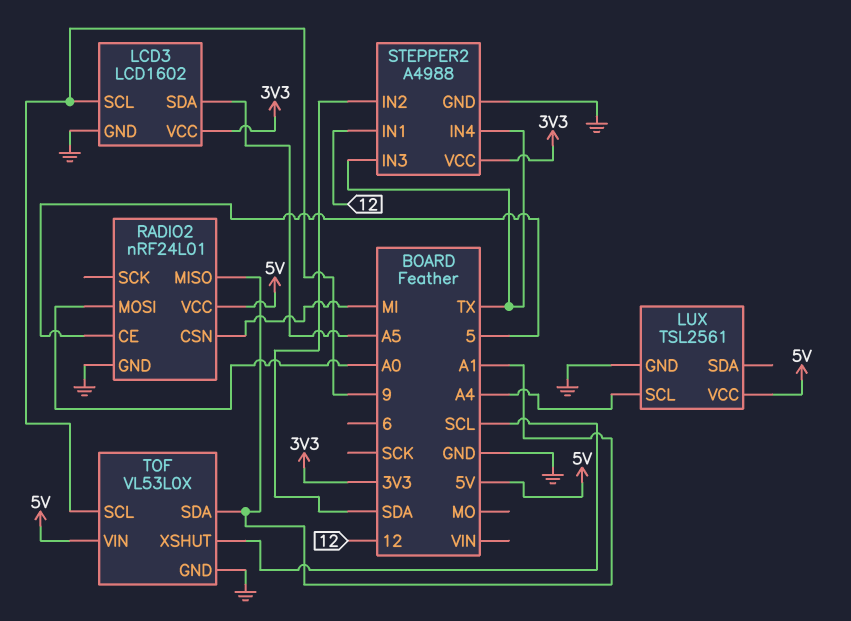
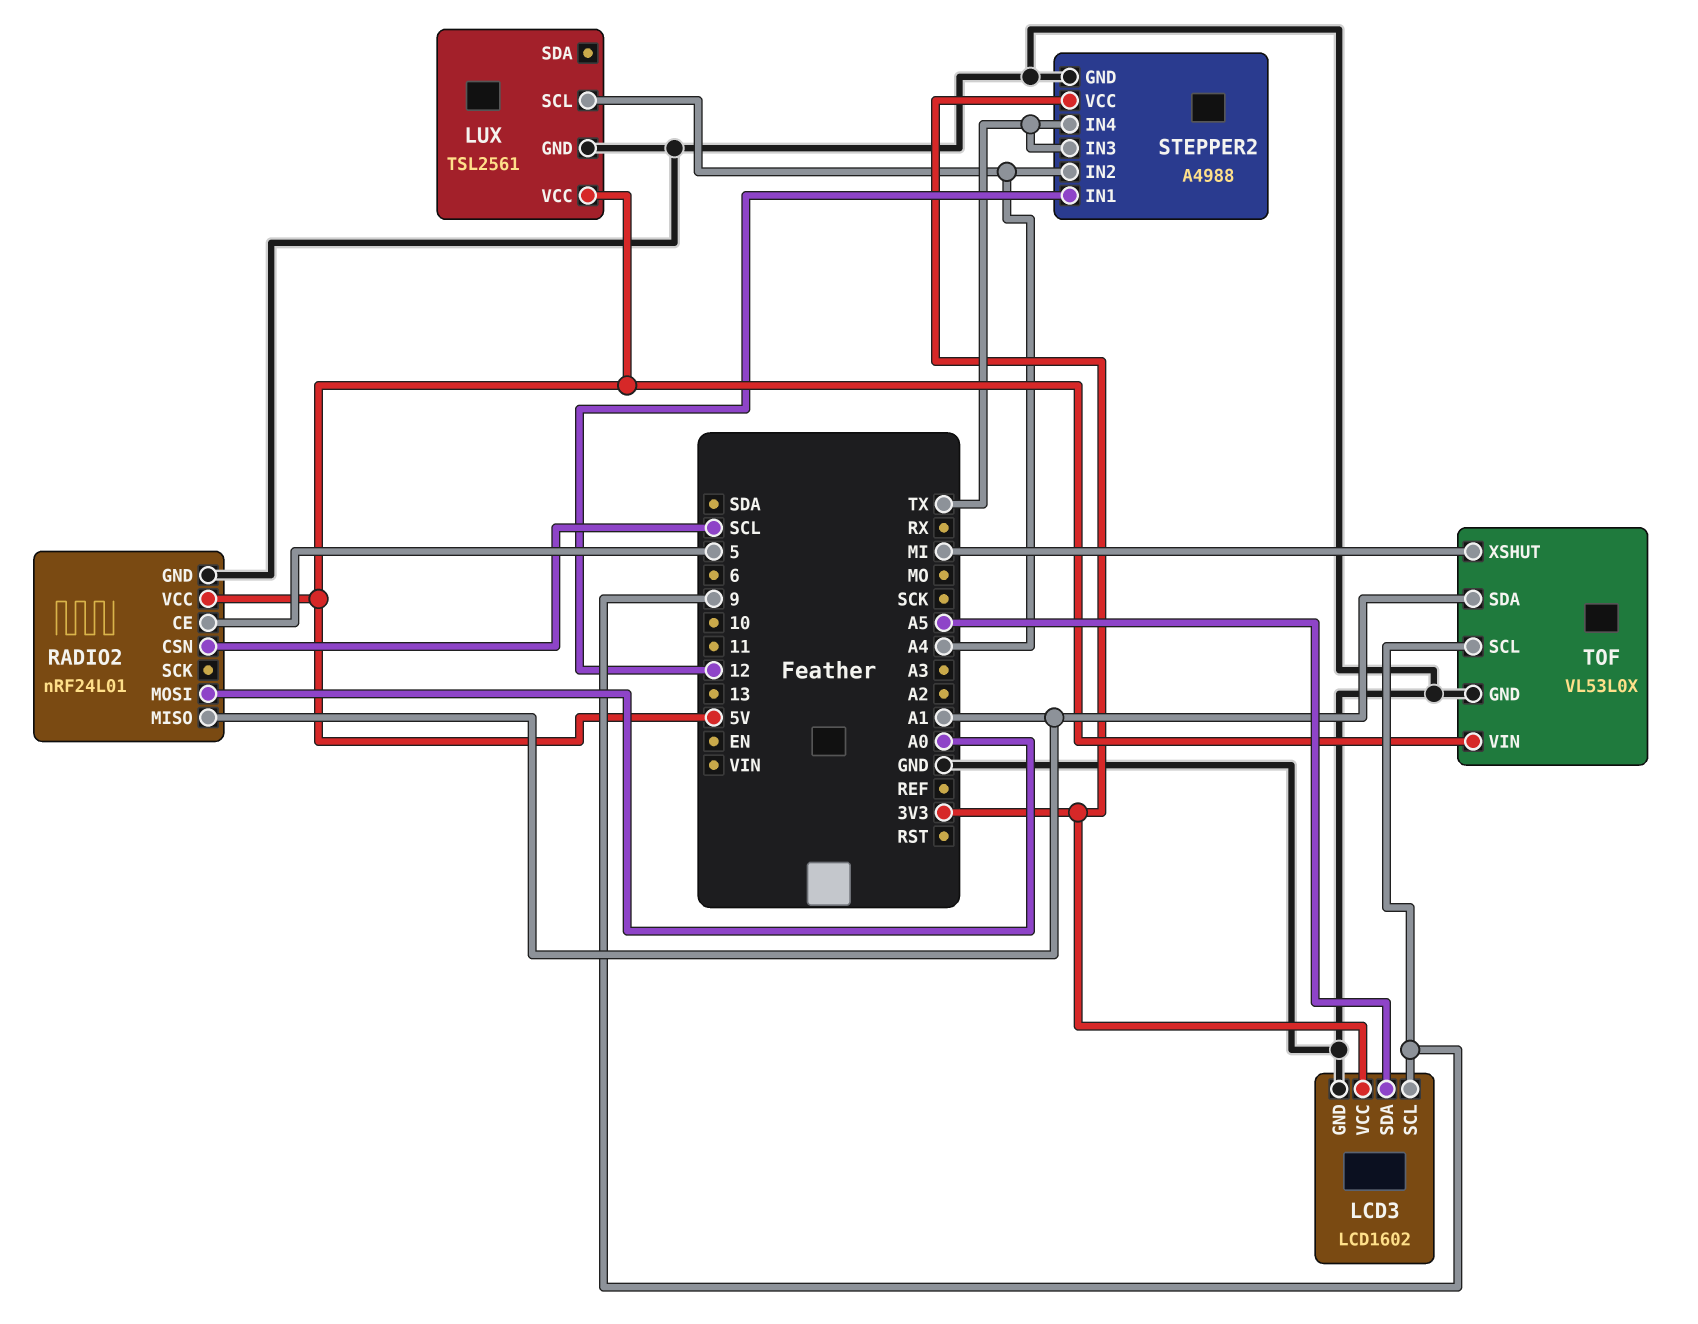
RADIO2 pin CSN: MI -> SCL
STEPPER2 pin IN2: SDA -> A4
TOF pin XSHUT: SCL -> MI

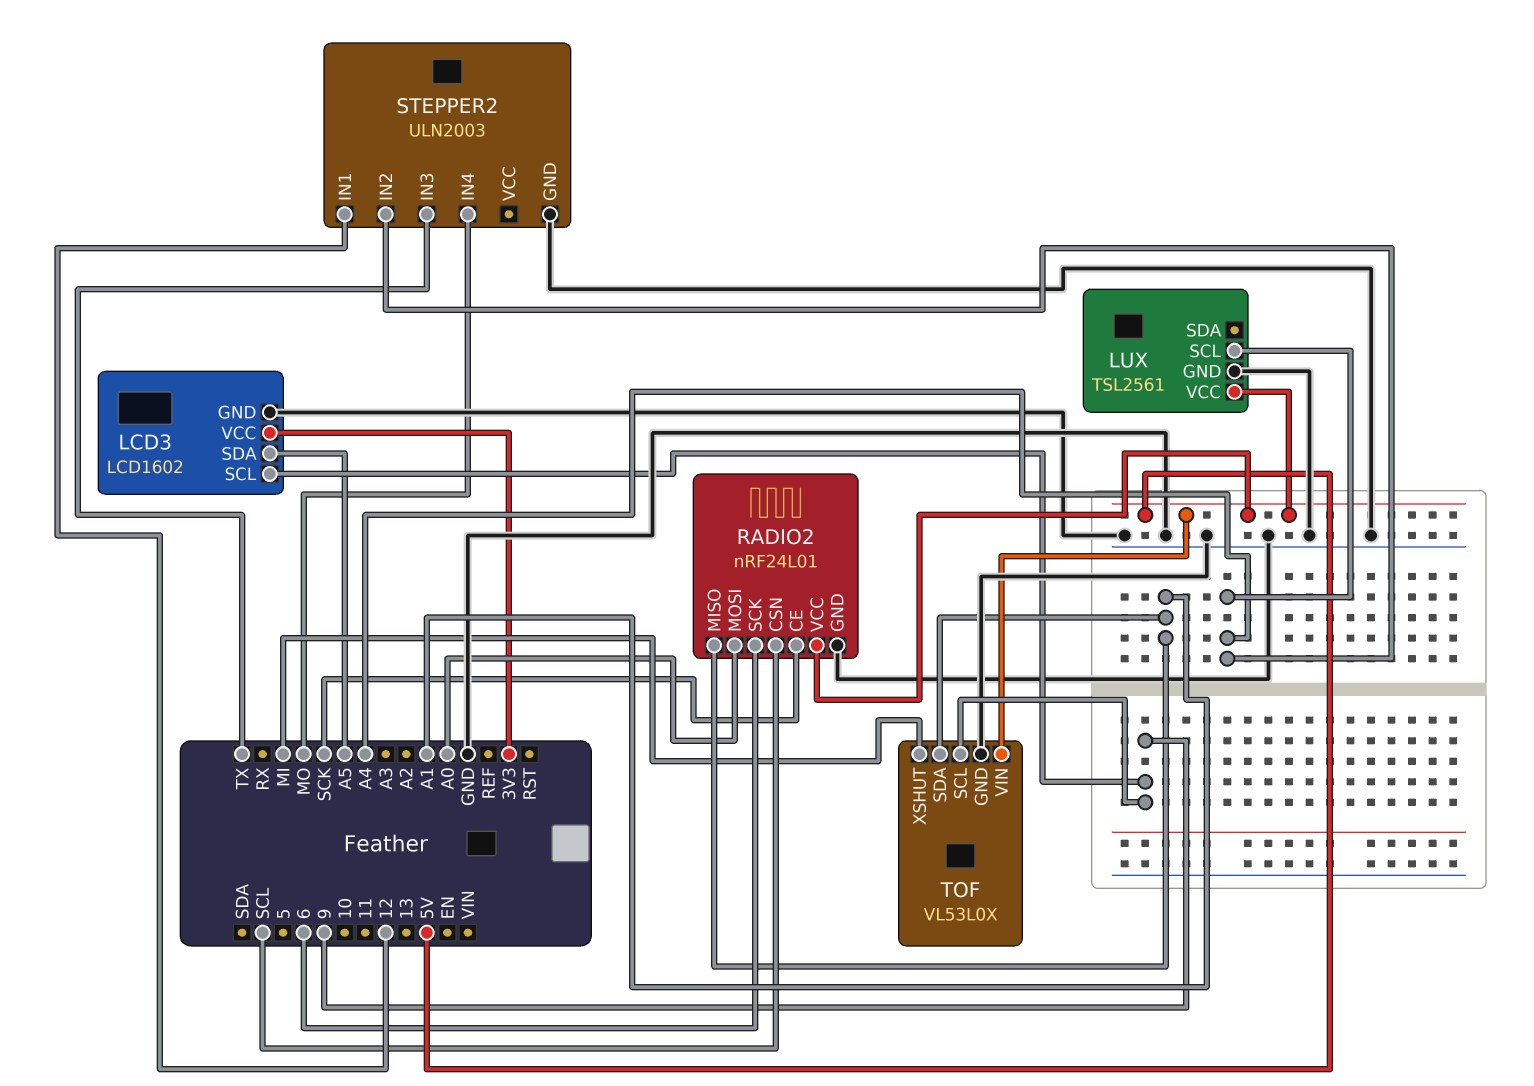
RADIO2 pin CE: 5 -> SCK
RADIO2 pin SCK: none -> 6
STEPPER2: A4988 -> ULN2003
STEPPER2 pin IN4: TX -> MO
STEPPER2 pin VCC: 3V3 -> none

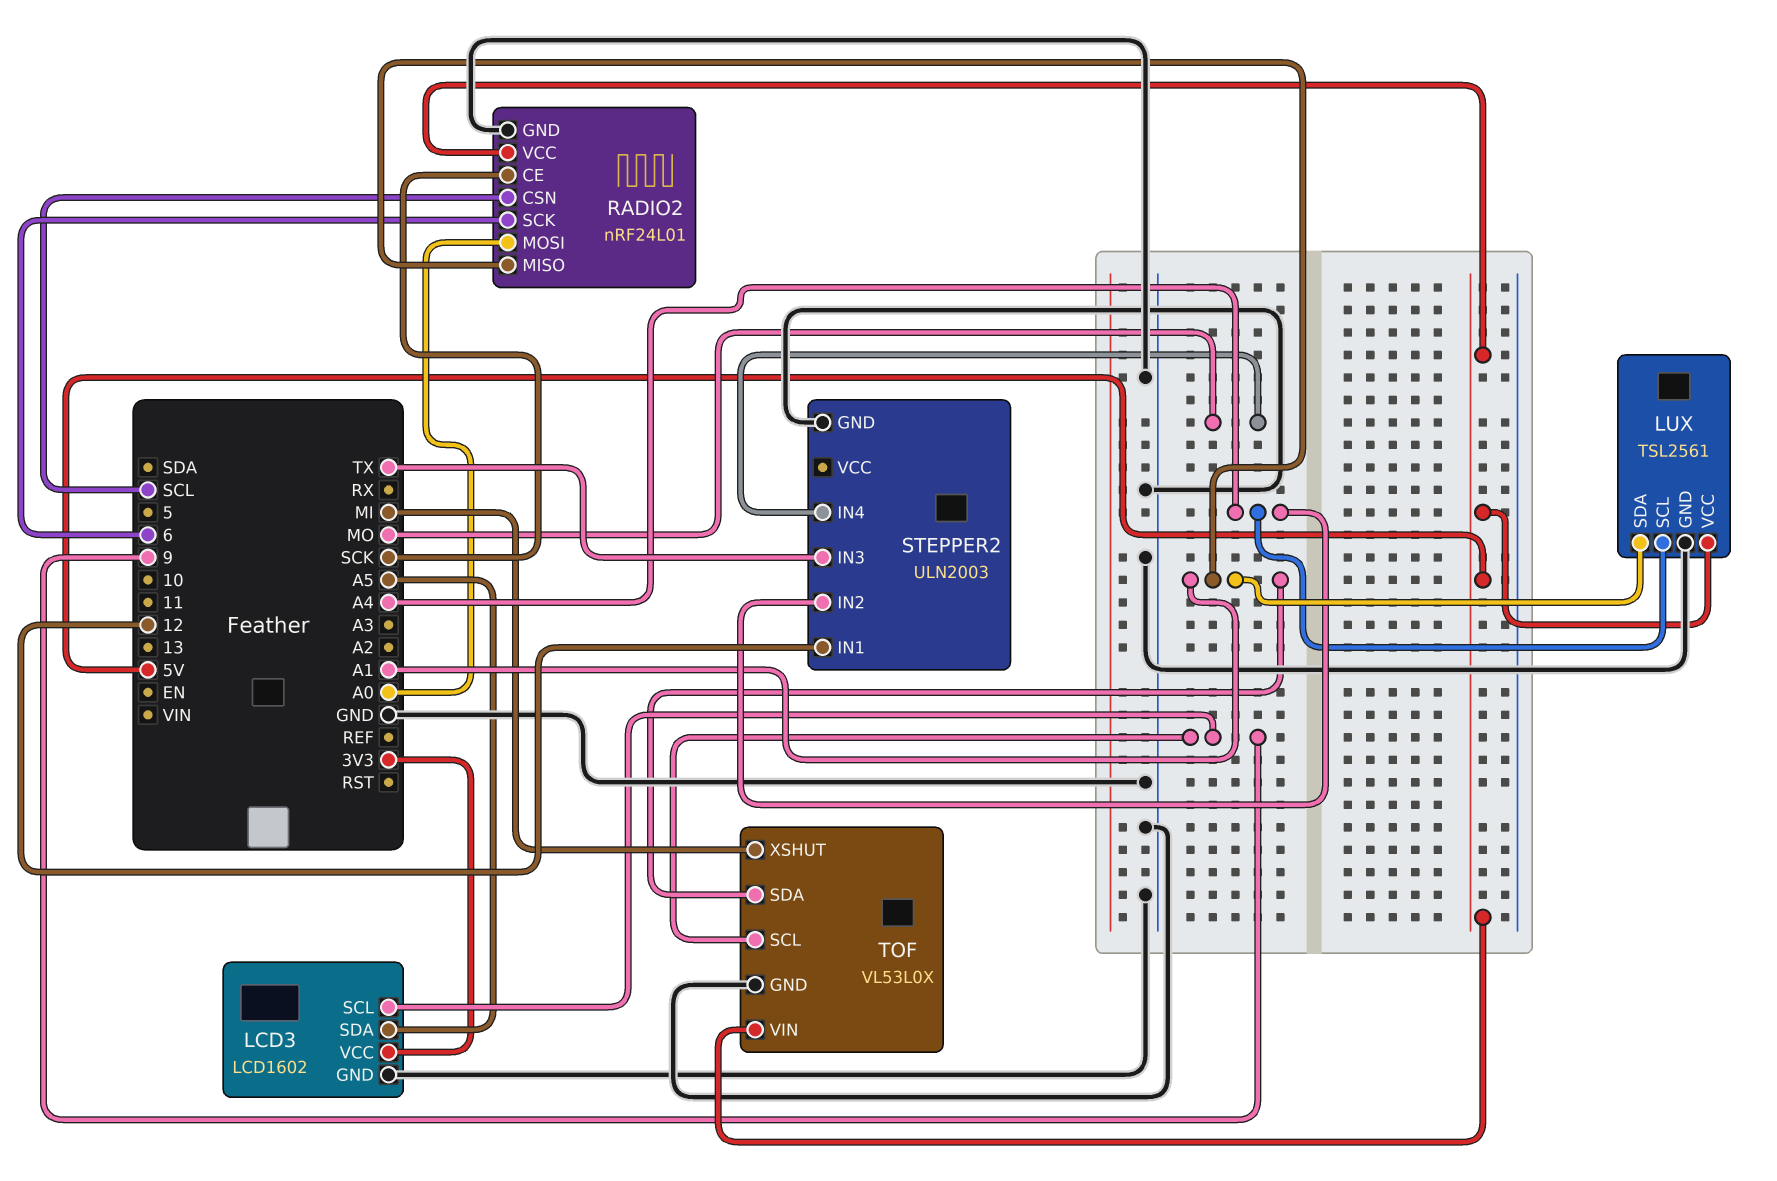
LUX pin SDA: none -> A1

